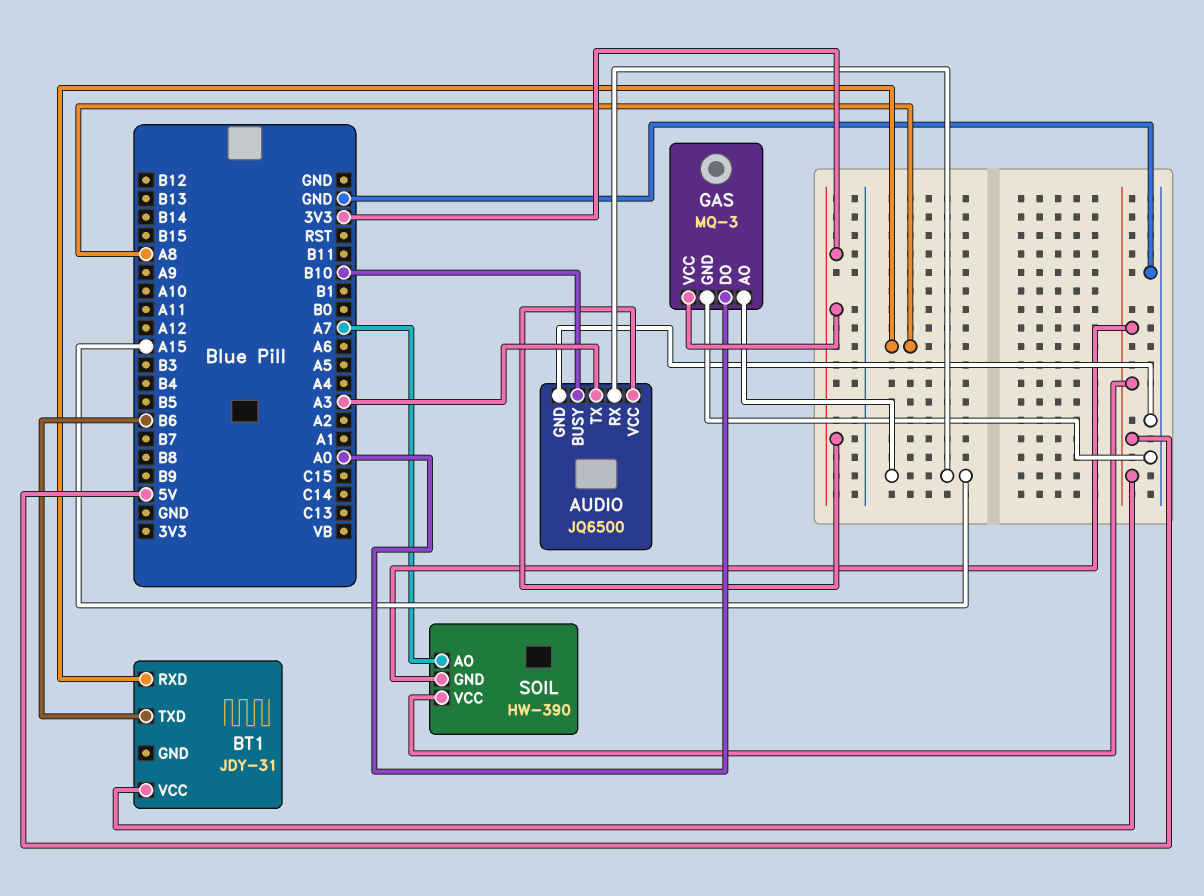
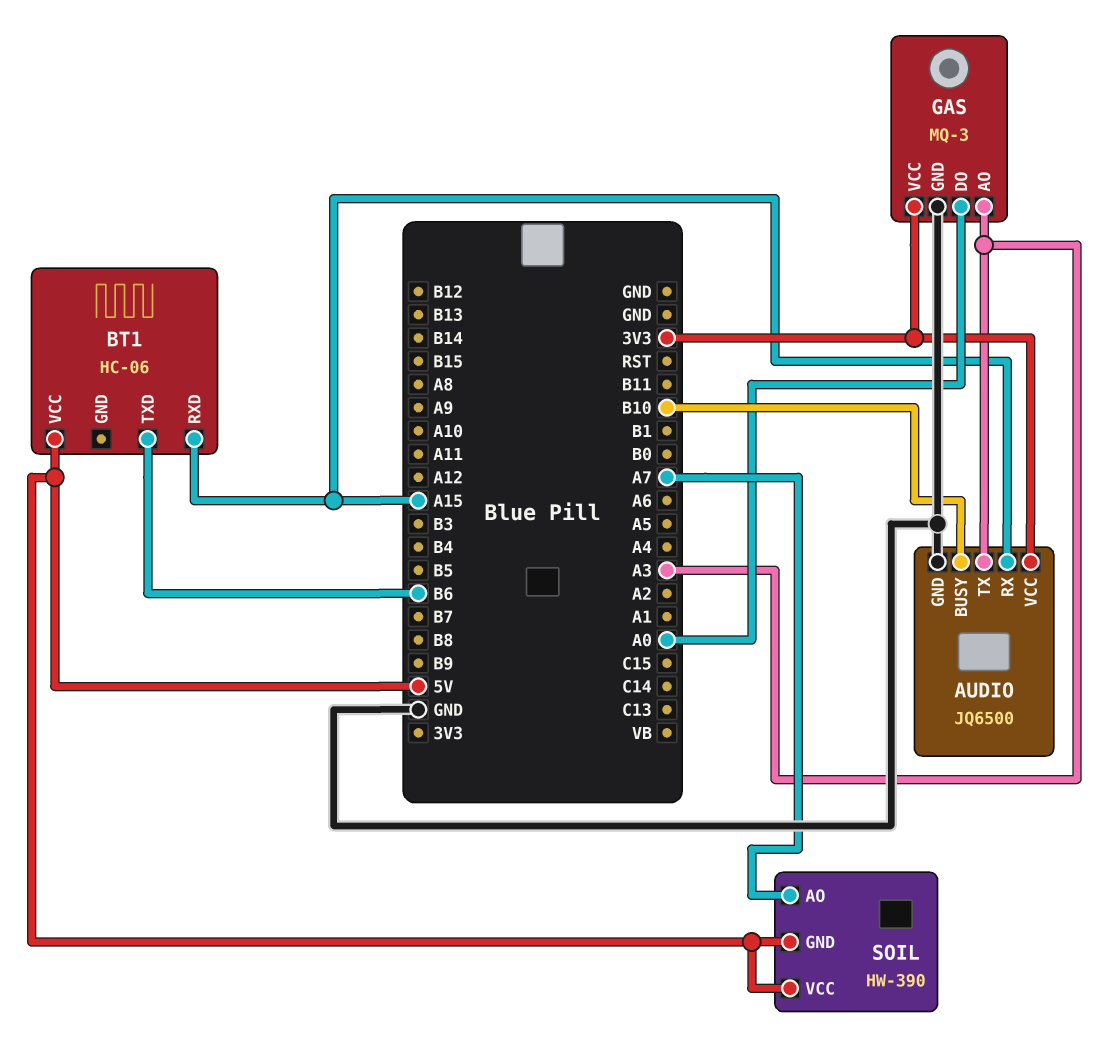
BT1: JDY-31 -> HC-06
BT1 pin RXD: A8 -> A15
GAS pin AO: A15 -> A3

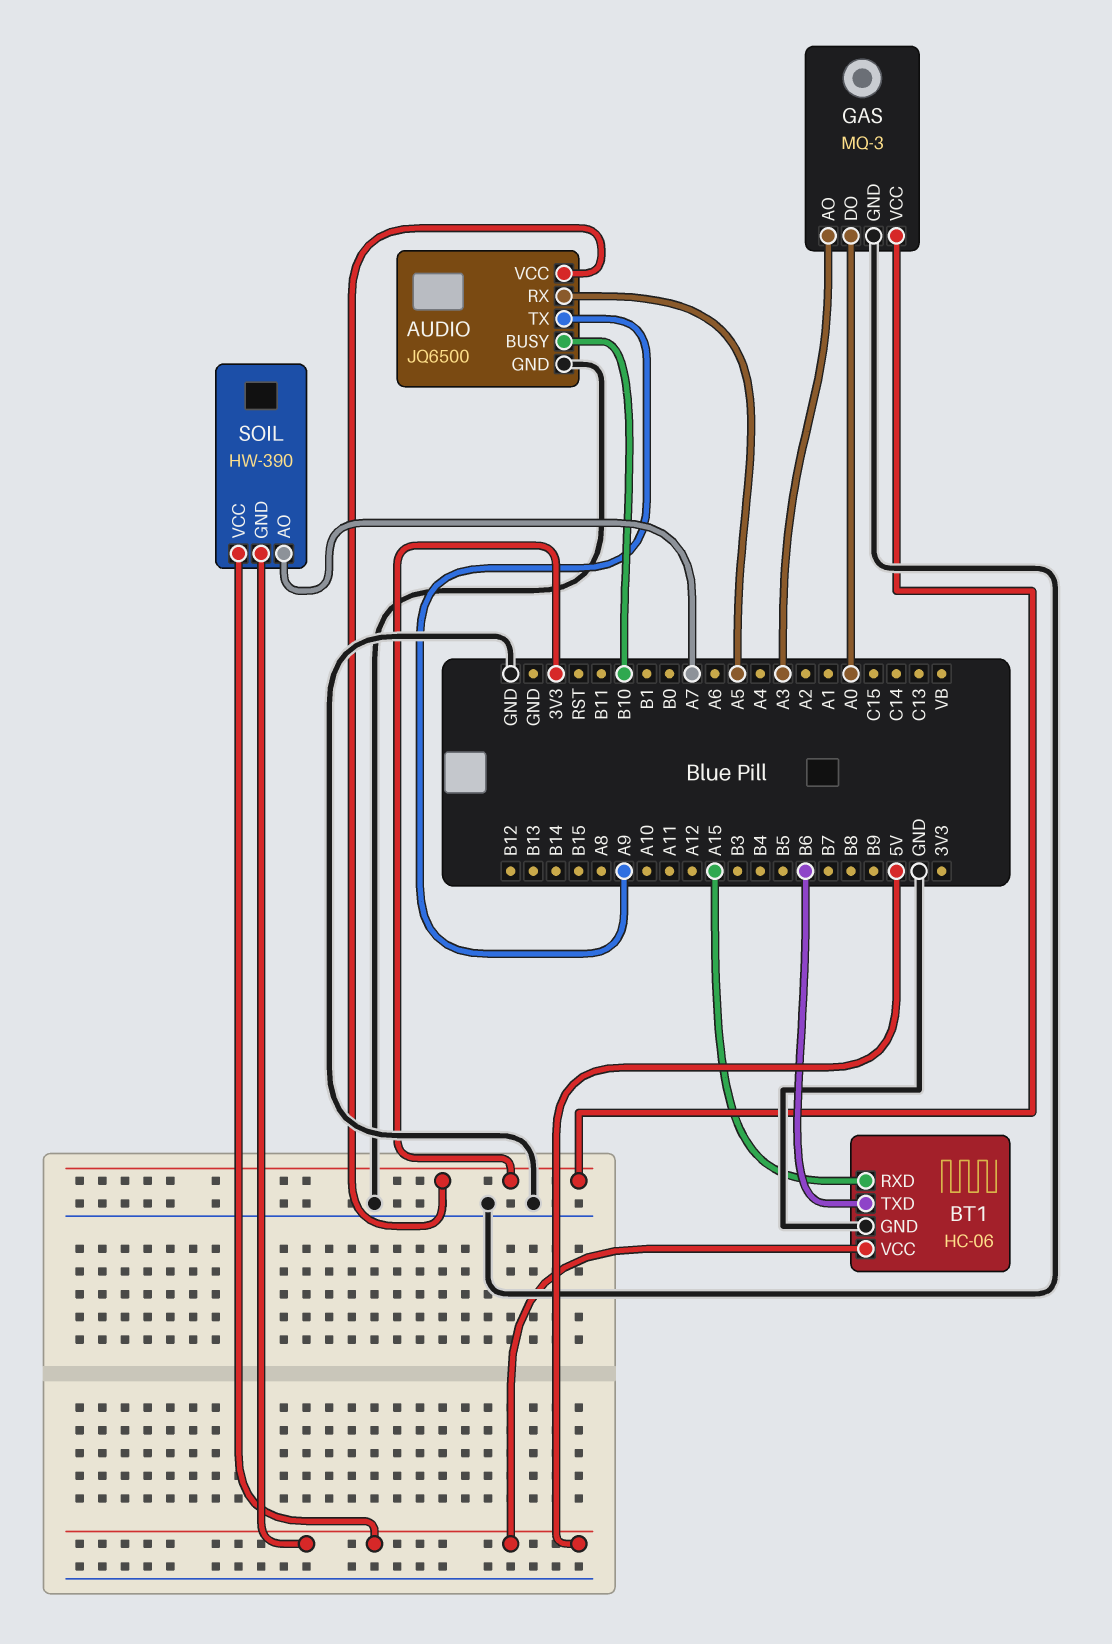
AUDIO pin RX: A15 -> A5
AUDIO pin TX: A3 -> A9
BT1 pin GND: none -> GND

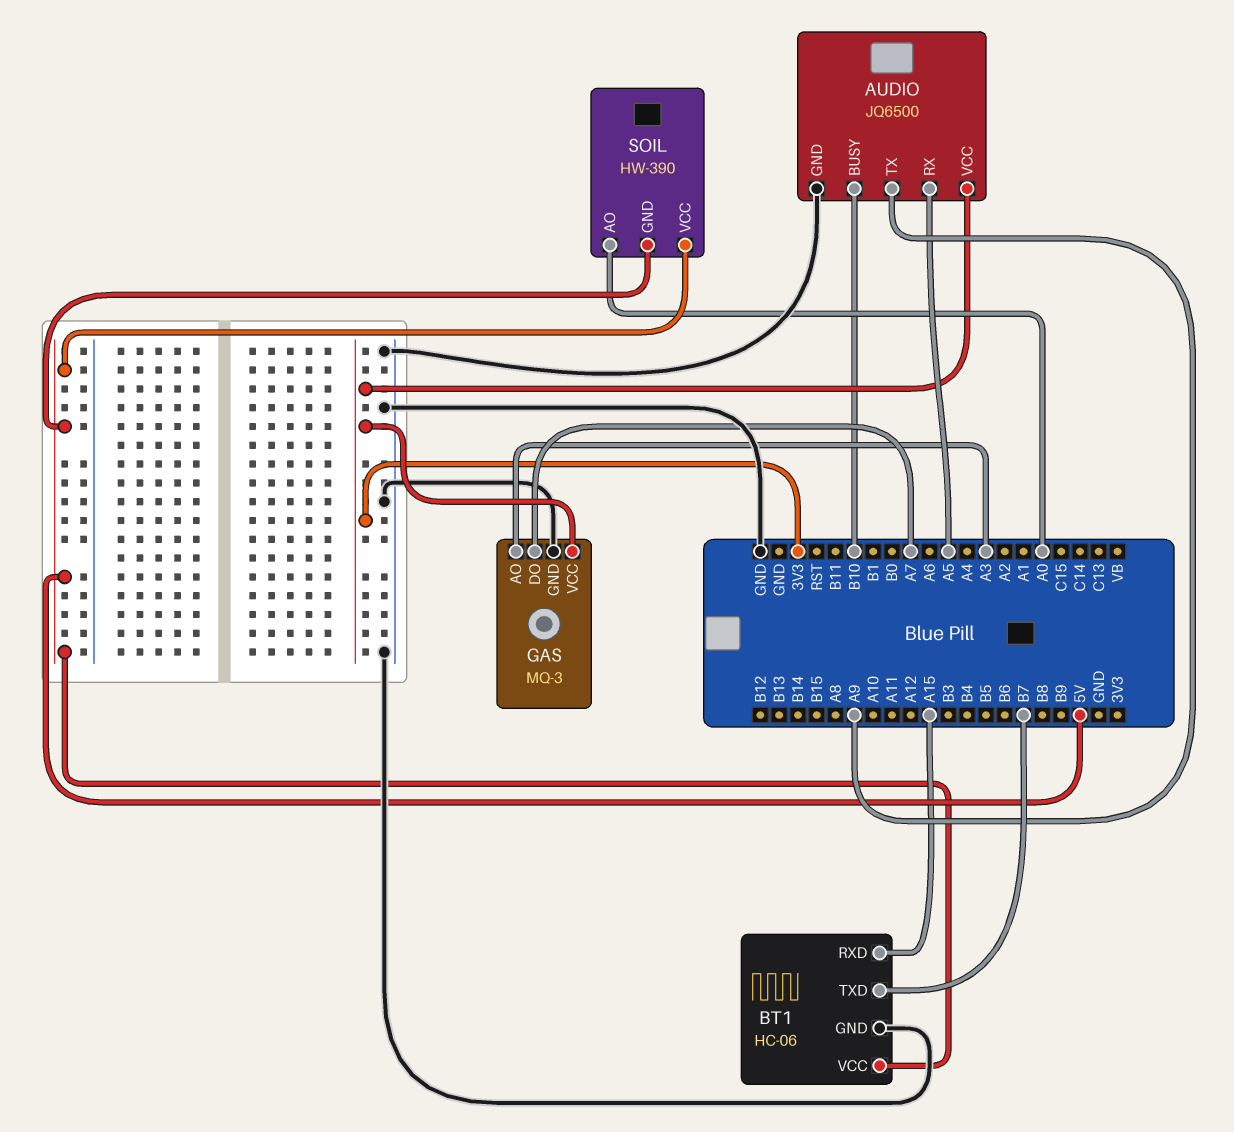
BT1 pin TXD: B6 -> B7
GAS pin DO: A0 -> A7
SOIL pin AO: A7 -> A0

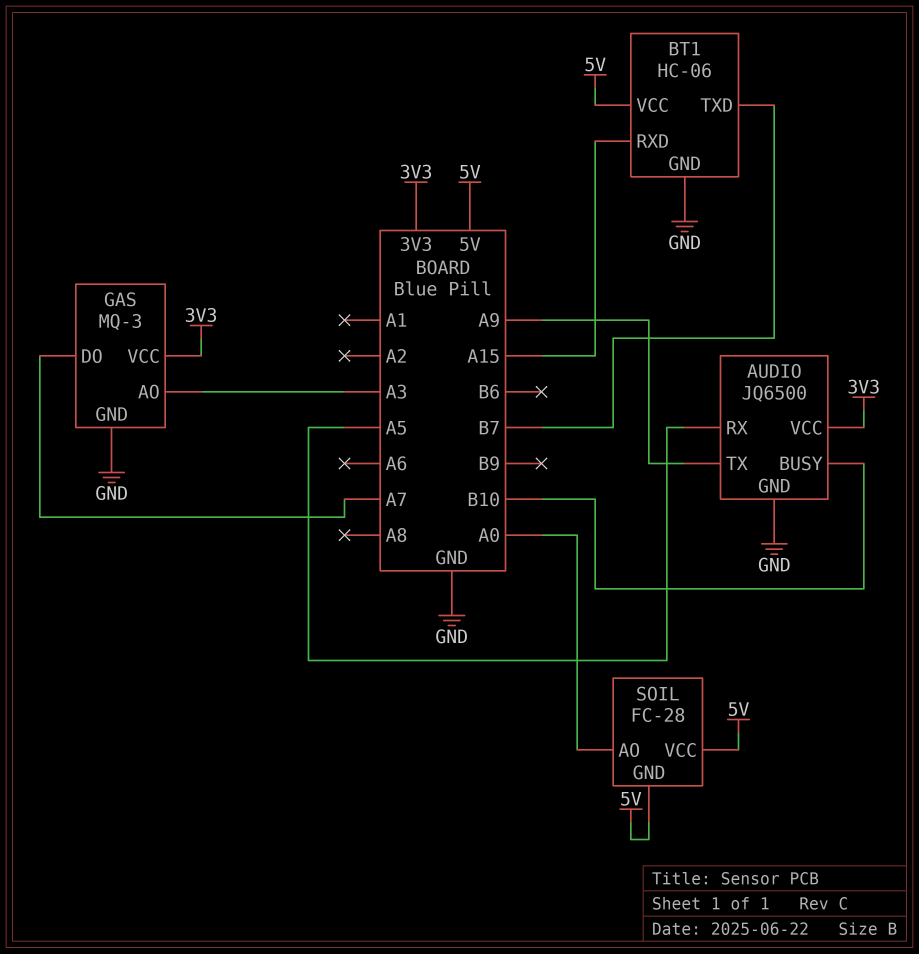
SOIL: HW-390 -> FC-28

